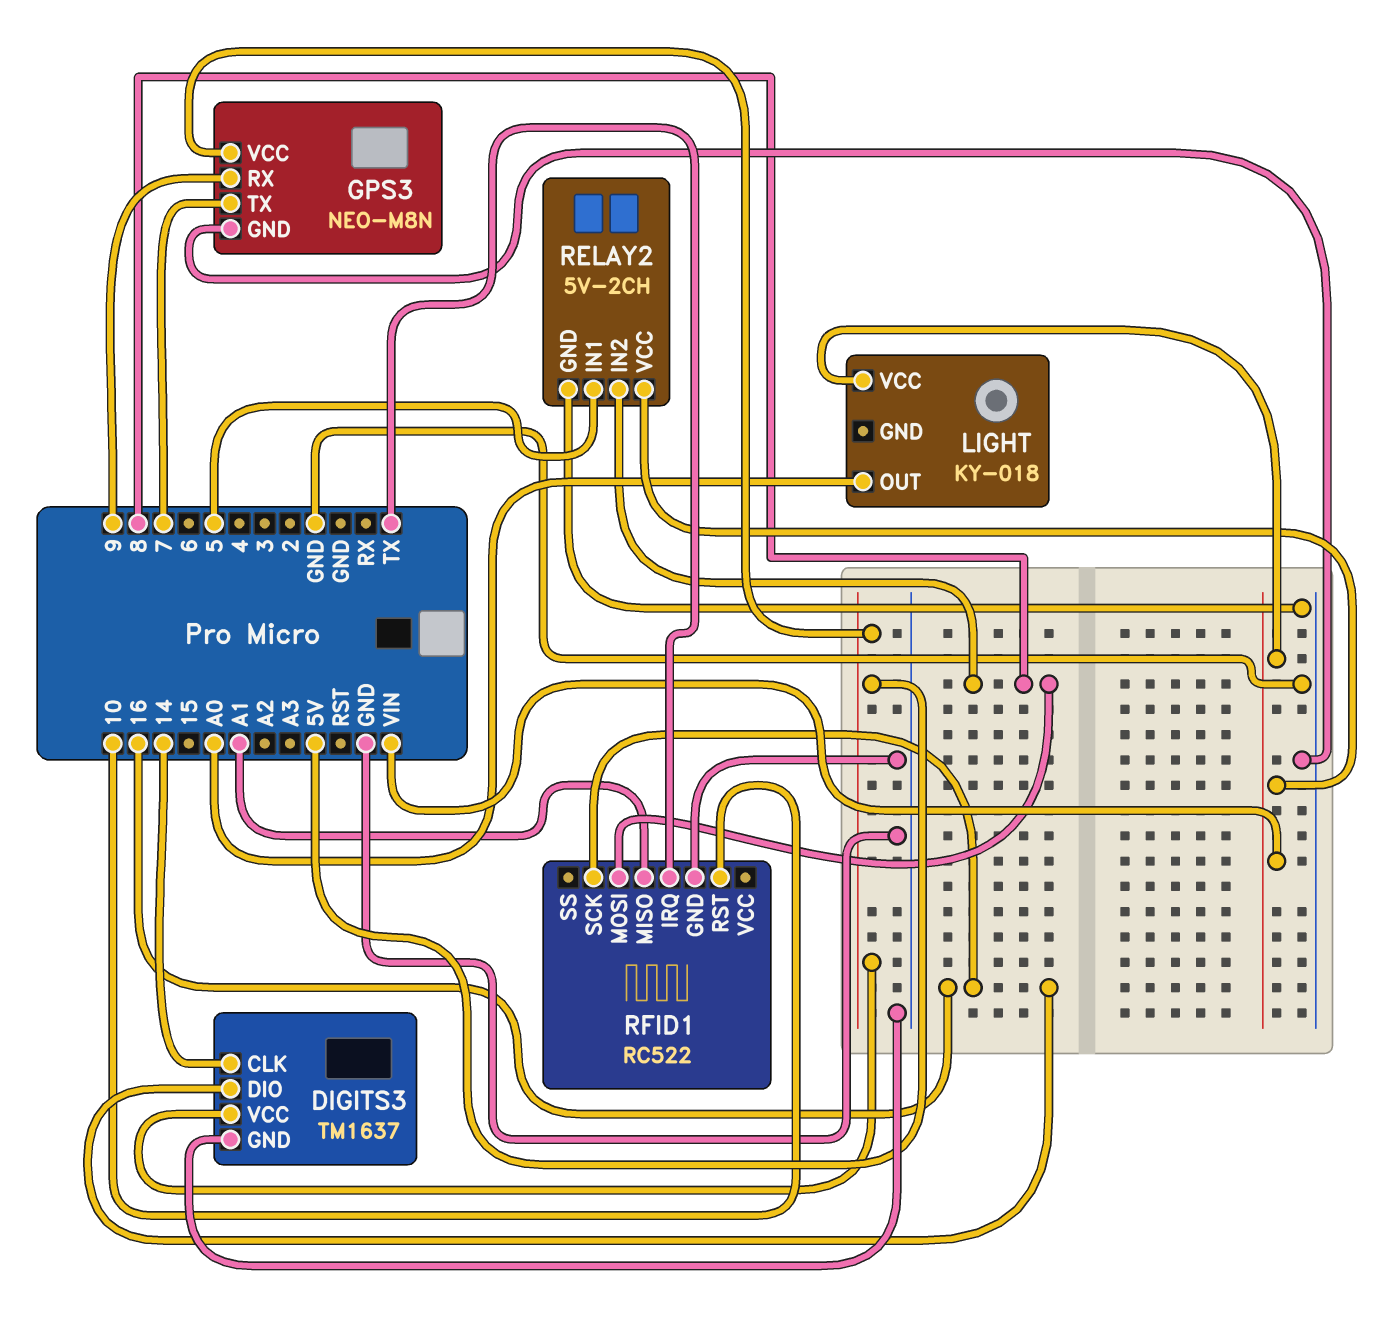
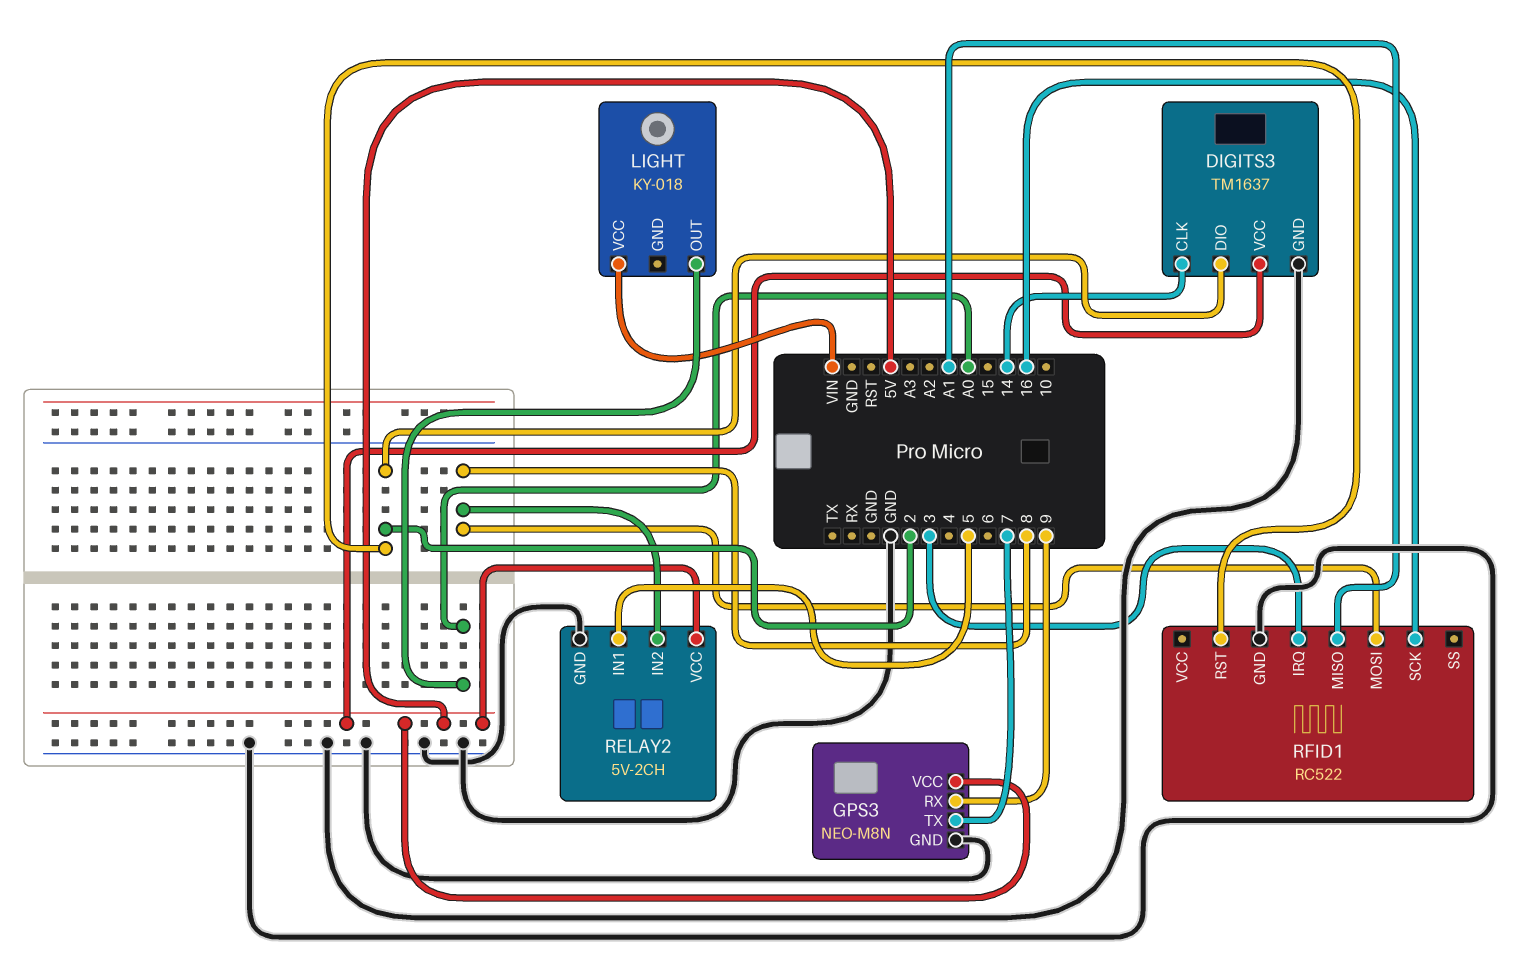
DIGITS3 pin DIO: 16 -> 2
RELAY2 pin VCC: VIN -> 5V
RFID1 pin IRQ: TX -> 3
RFID1 pin RST: 10 -> 2

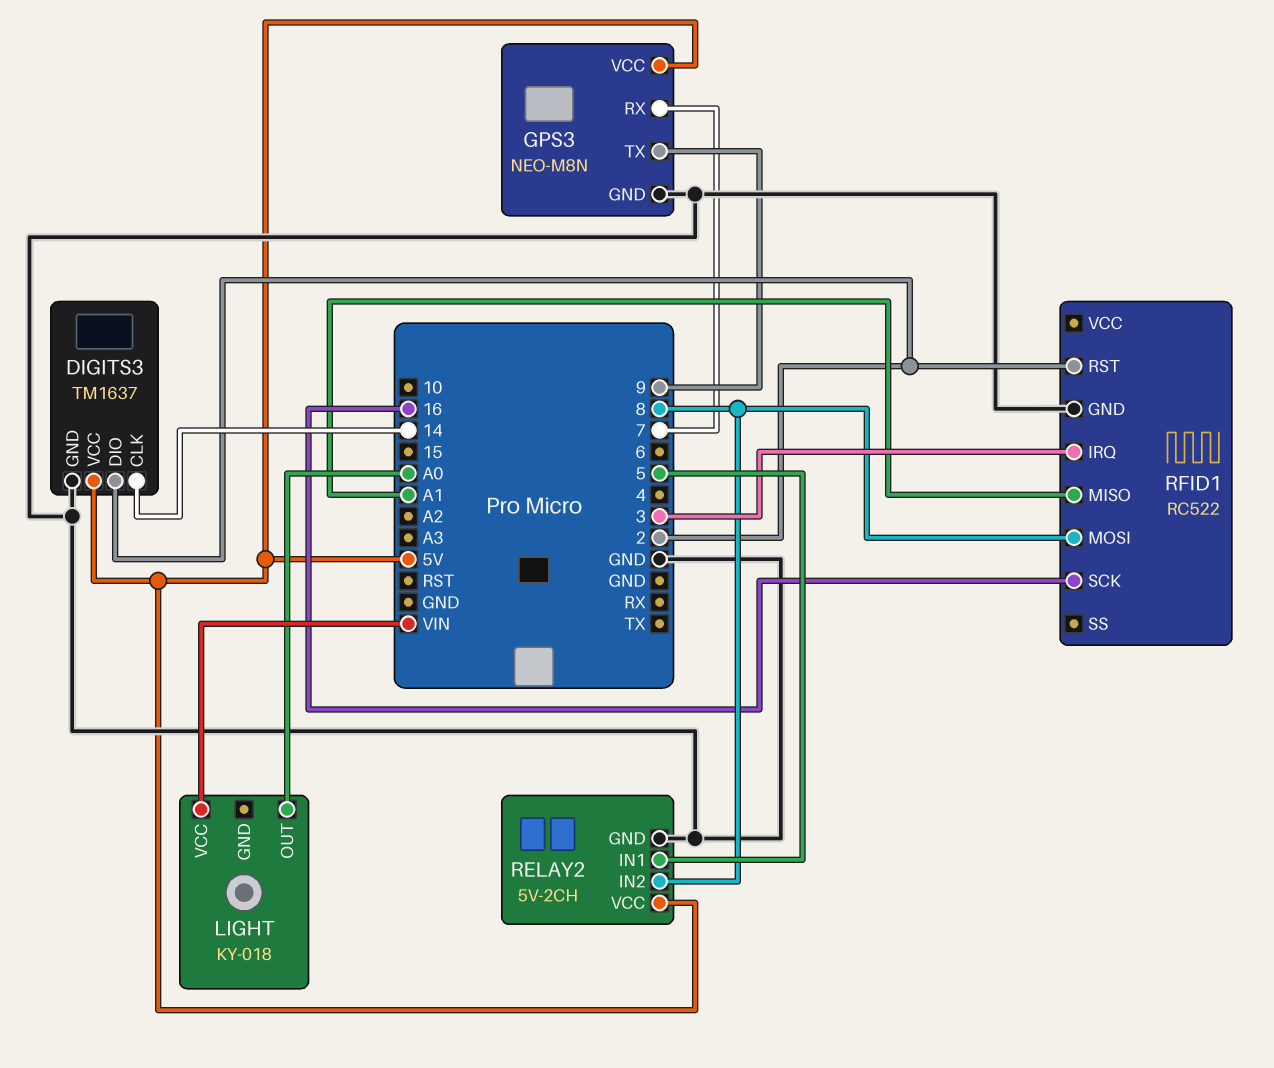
GPS3 pin RX: 9 -> 7
GPS3 pin TX: 7 -> 9

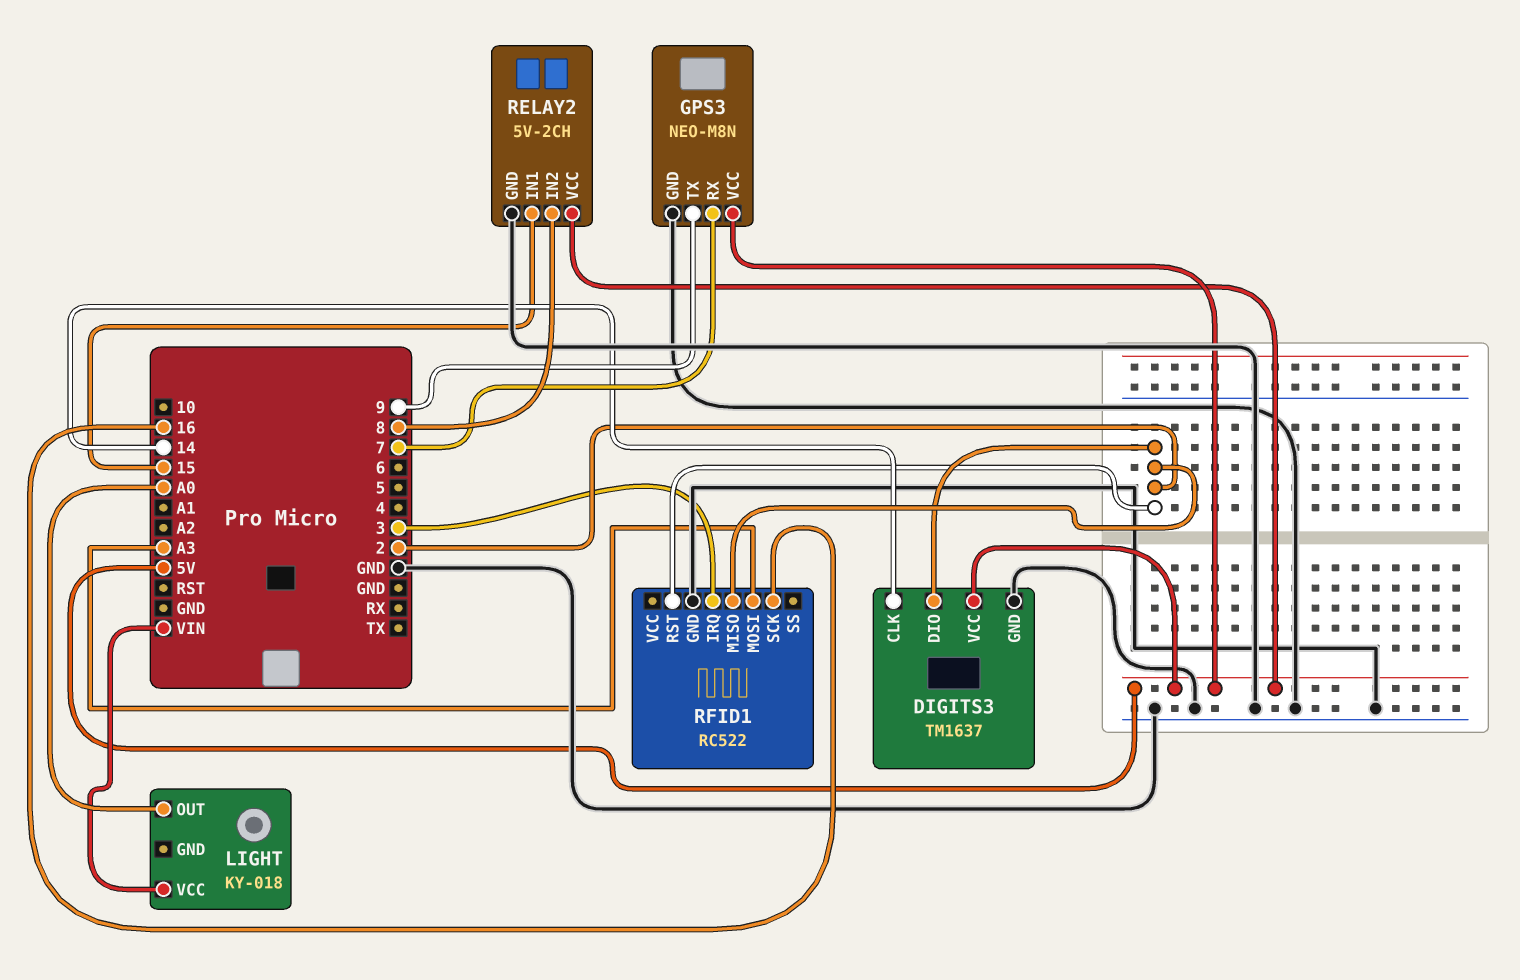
RELAY2 pin IN1: 5 -> 15
RFID1 pin MISO: A1 -> 2
RFID1 pin MOSI: 8 -> A3

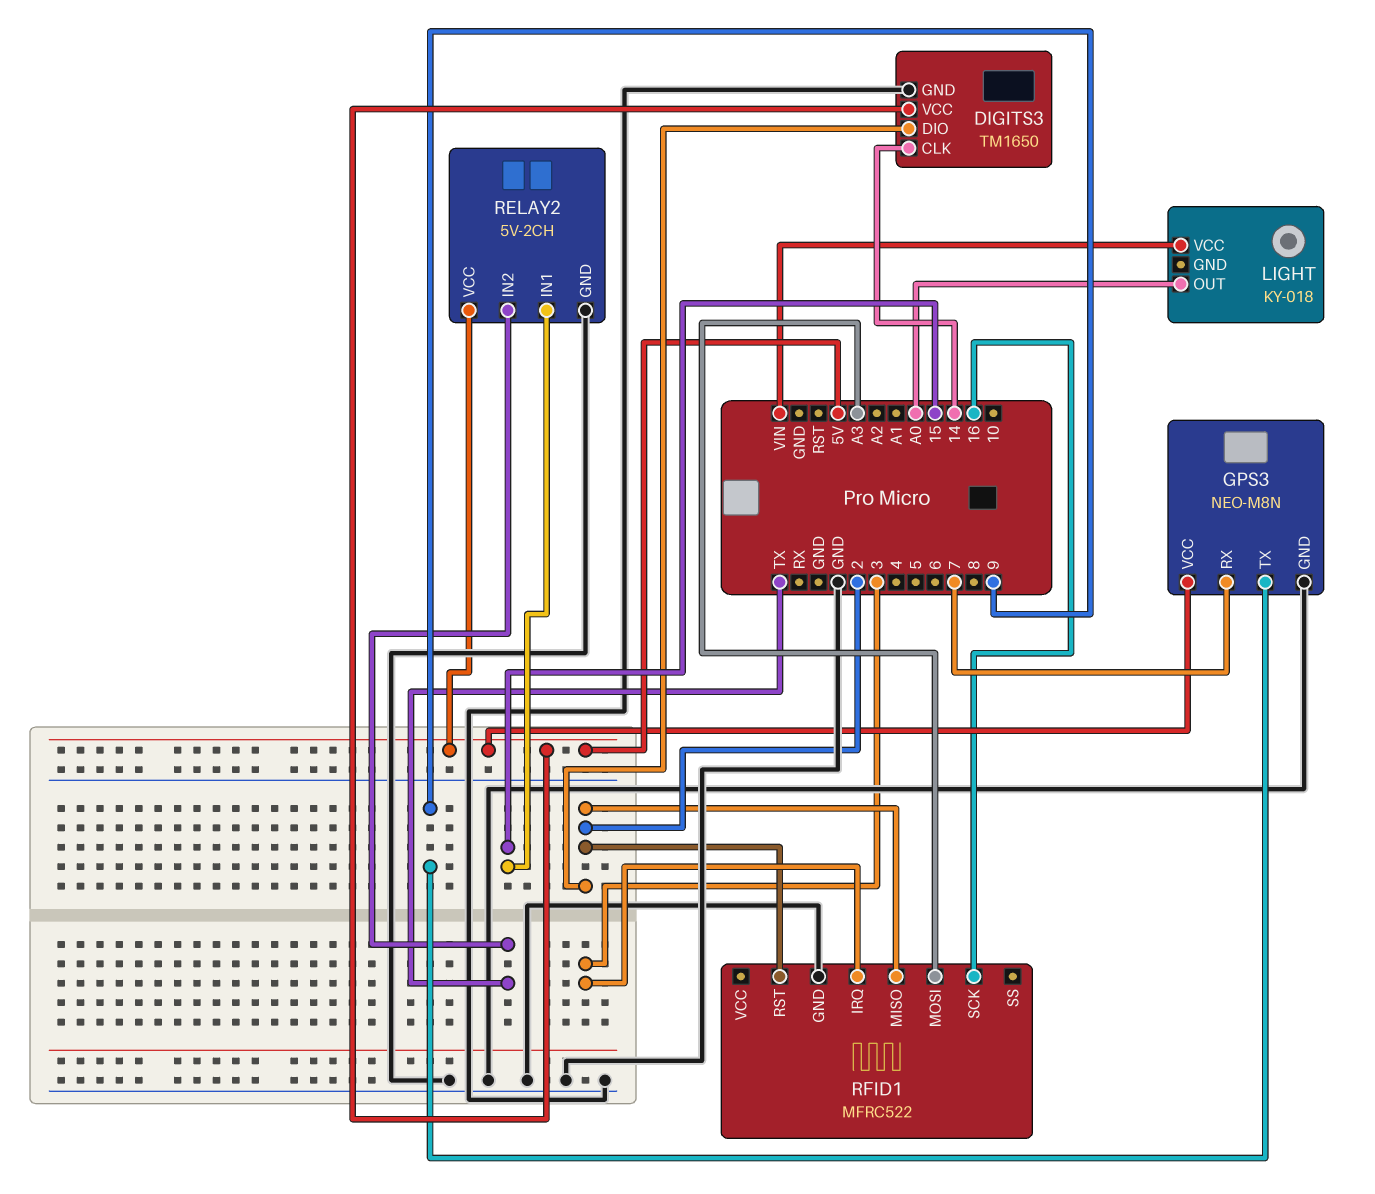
DIGITS3: TM1637 -> TM1650
RELAY2 pin IN2: 8 -> TX
RFID1: RC522 -> MFRC522

